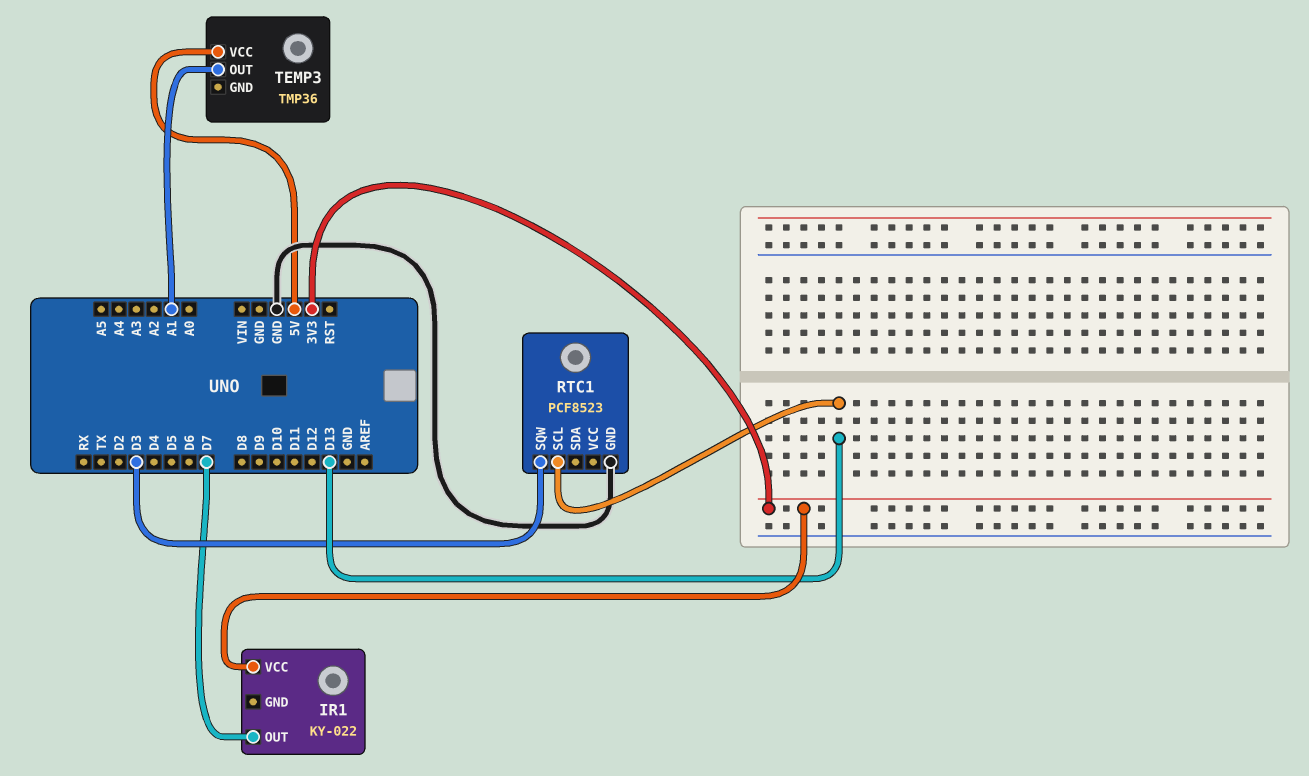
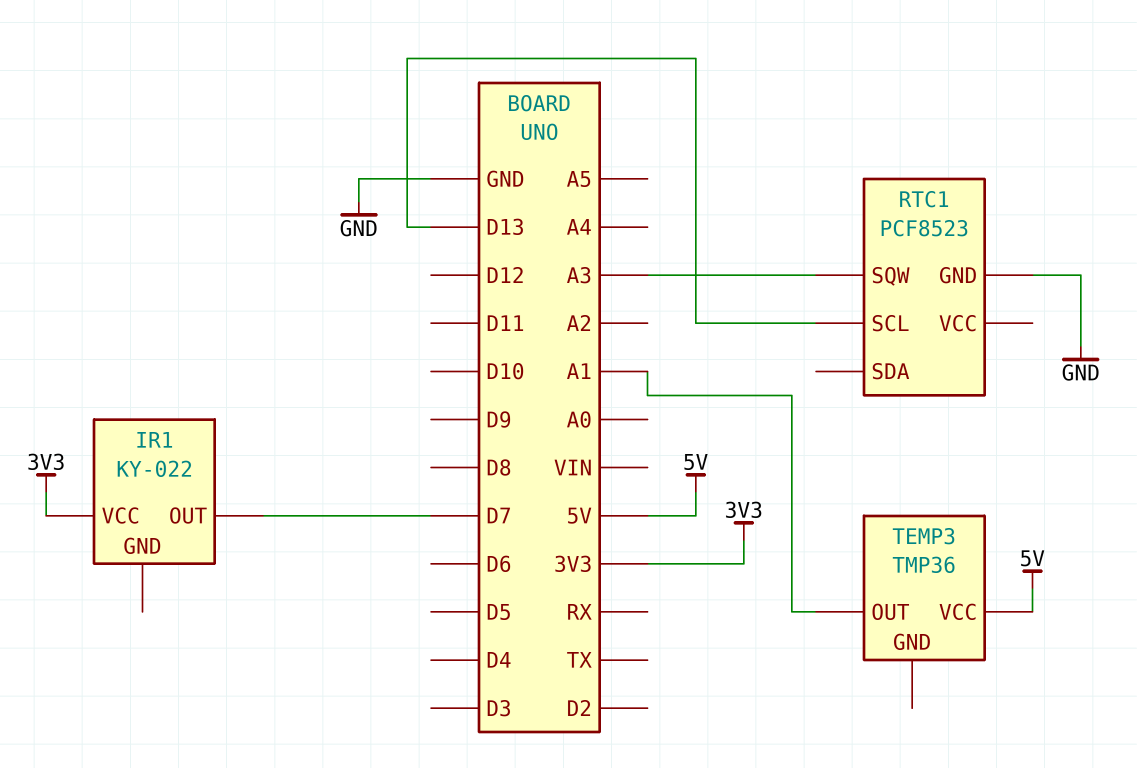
RTC1 pin SQW: D3 -> A3

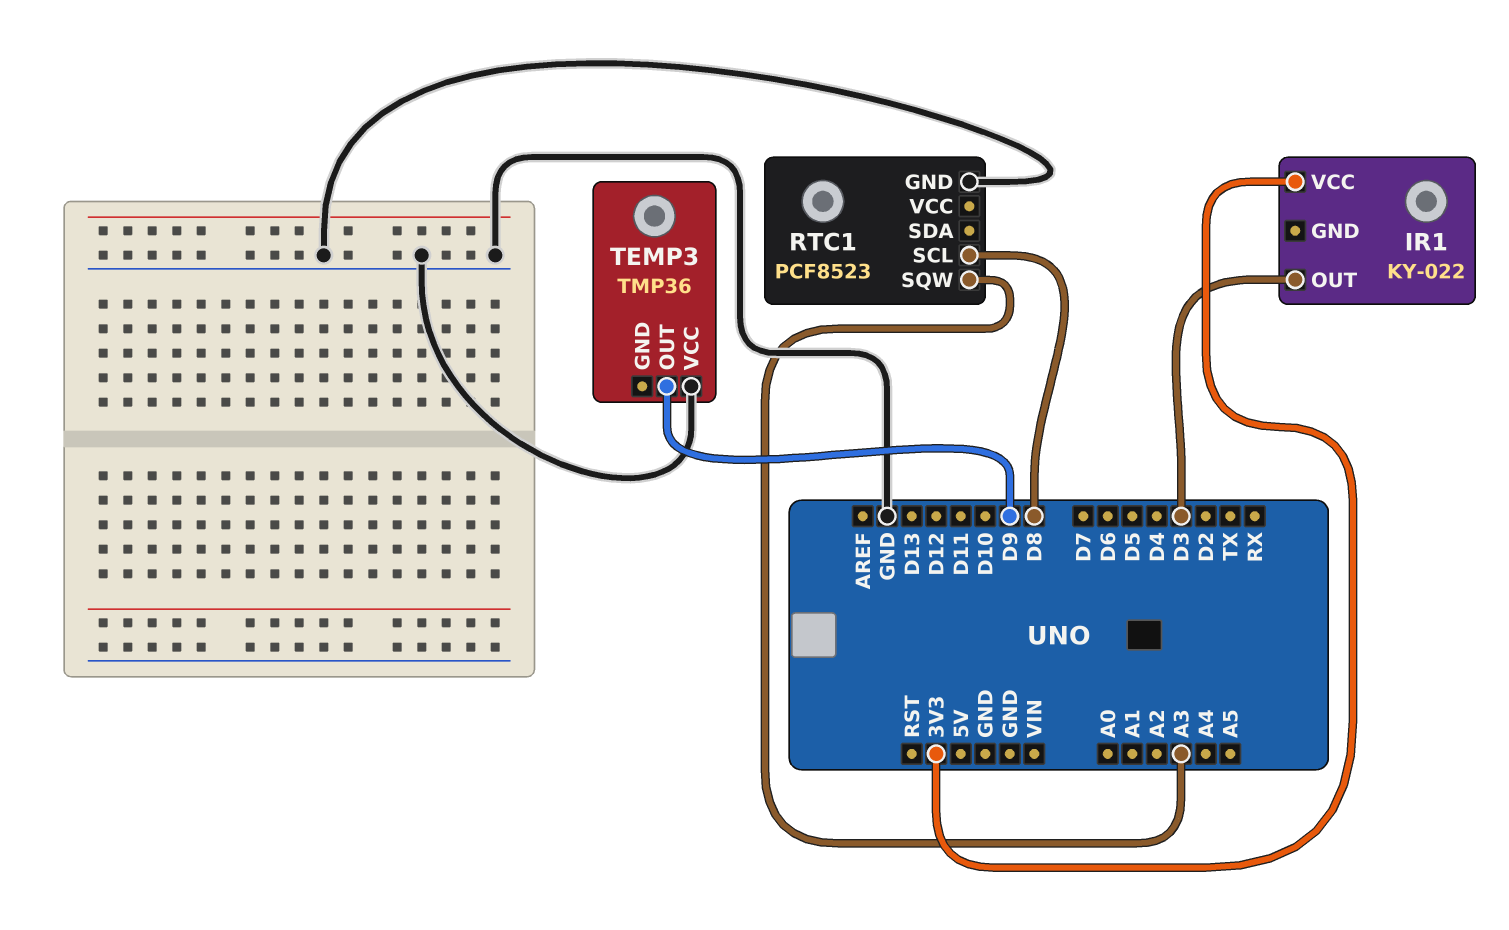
IR1 pin OUT: D7 -> D3
RTC1 pin SCL: D13 -> D8
TEMP3 pin OUT: A1 -> D9
TEMP3 pin VCC: 5V -> GND

